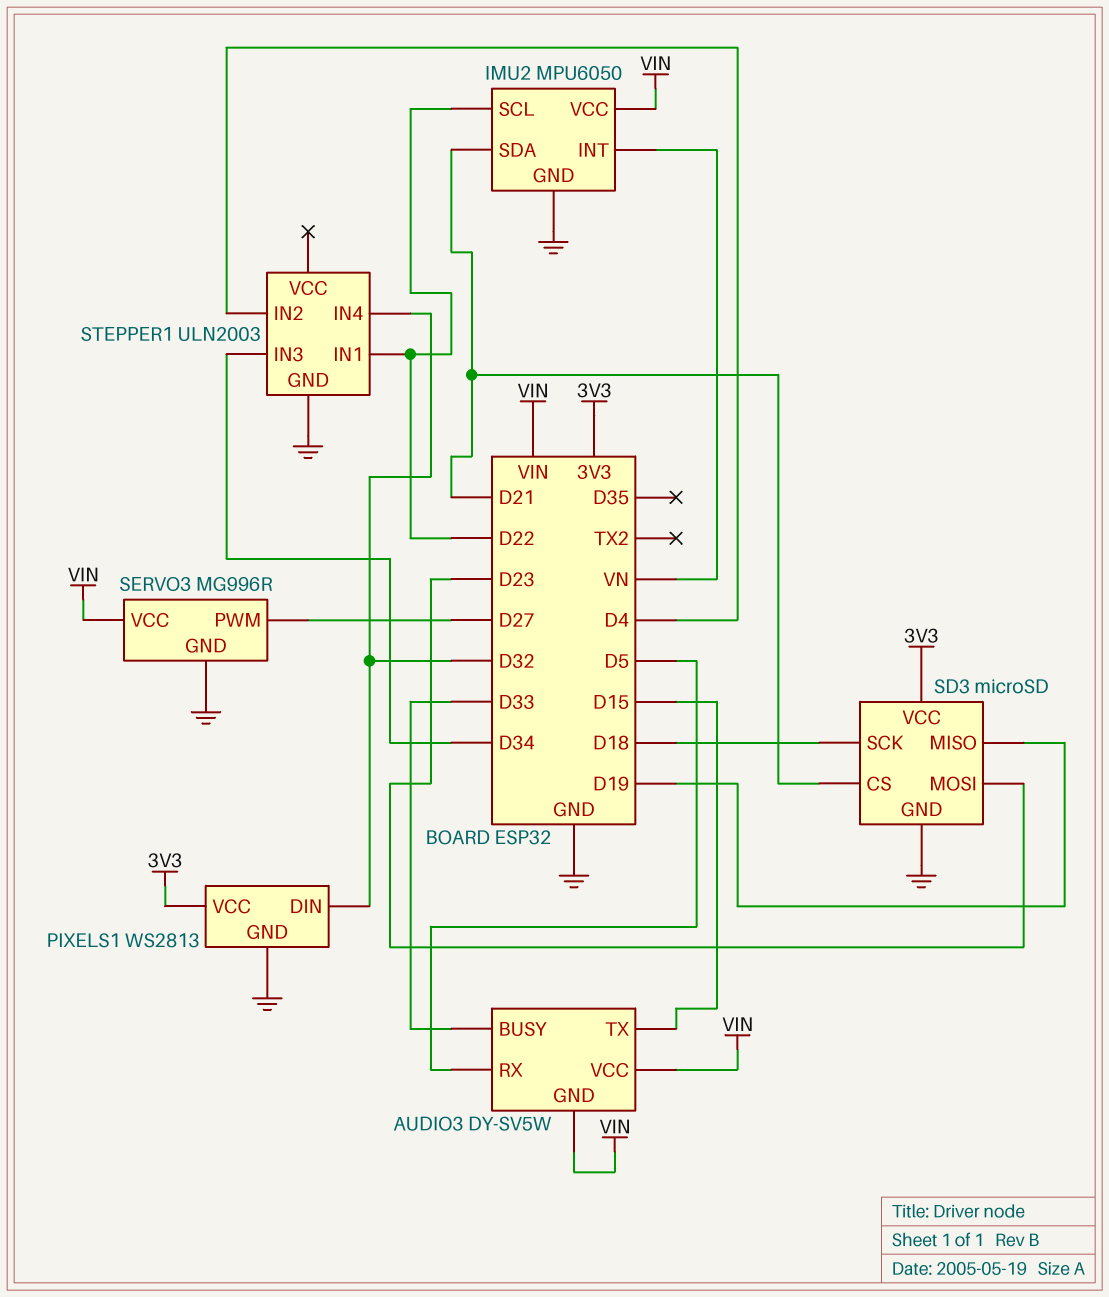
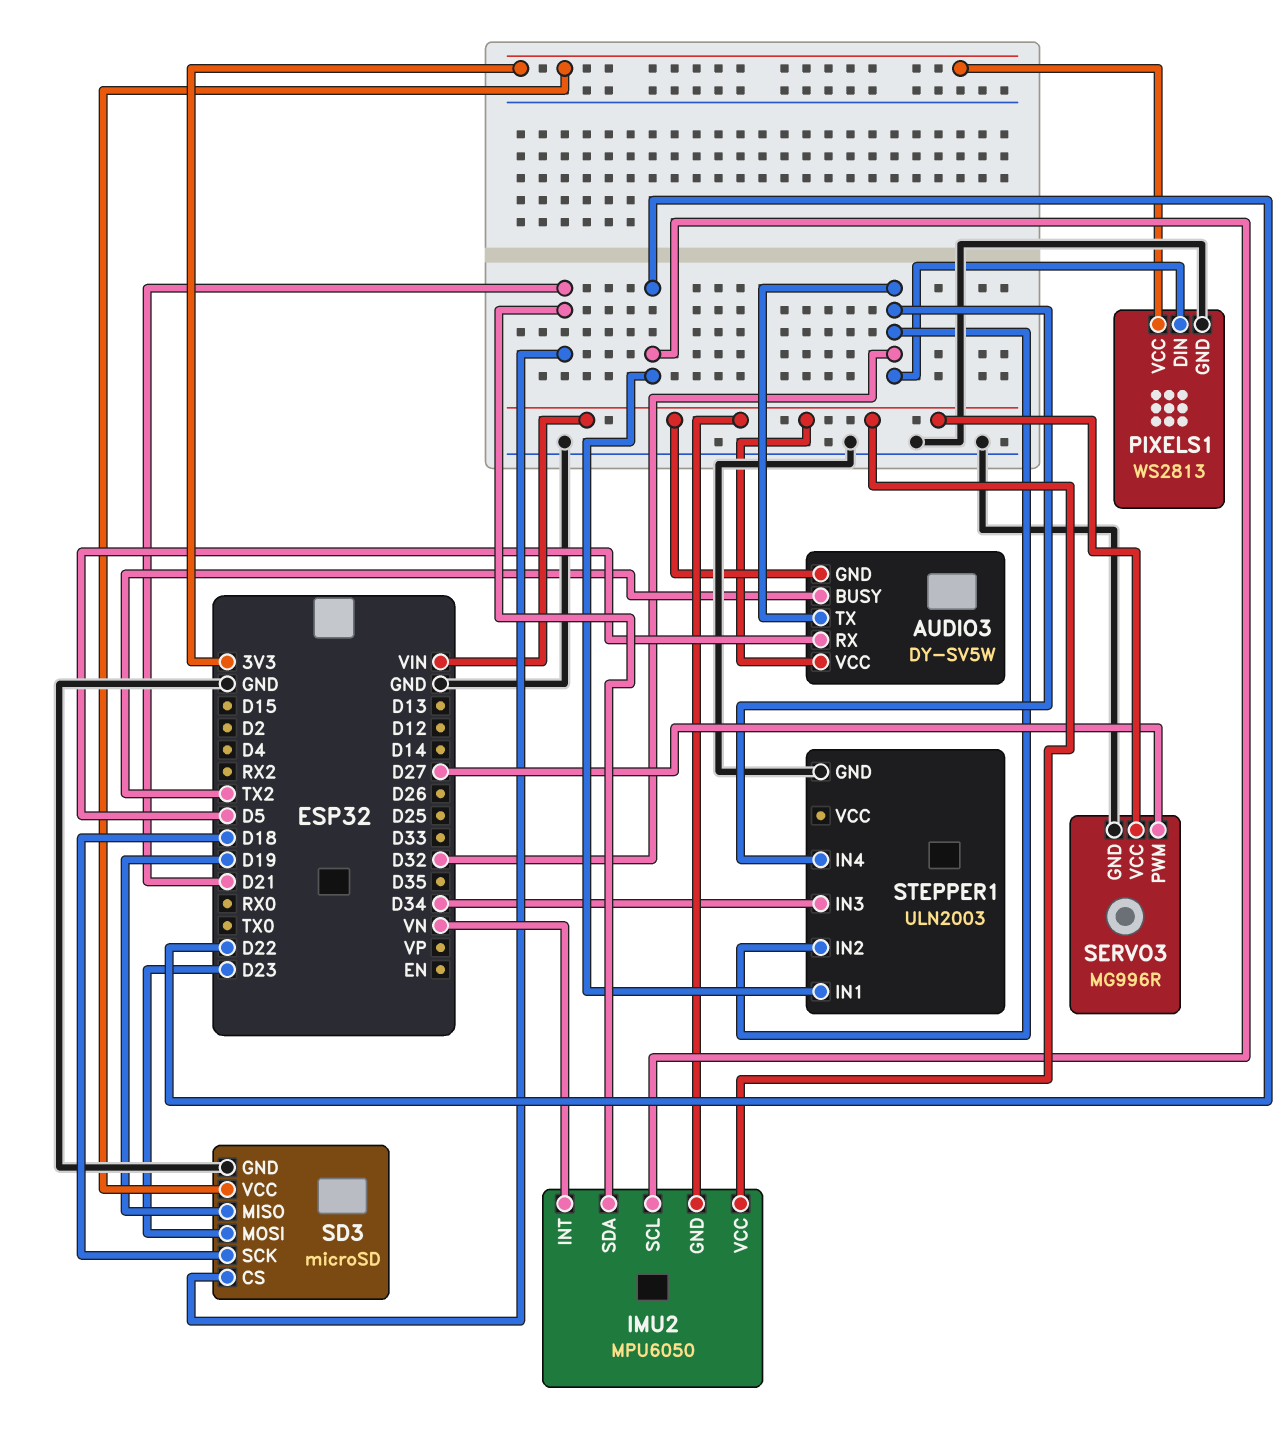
AUDIO3 pin BUSY: D33 -> TX2
AUDIO3 pin TX: D15 -> D32
IMU2 pin GND: GND -> VIN
STEPPER1 pin IN2: D4 -> D32

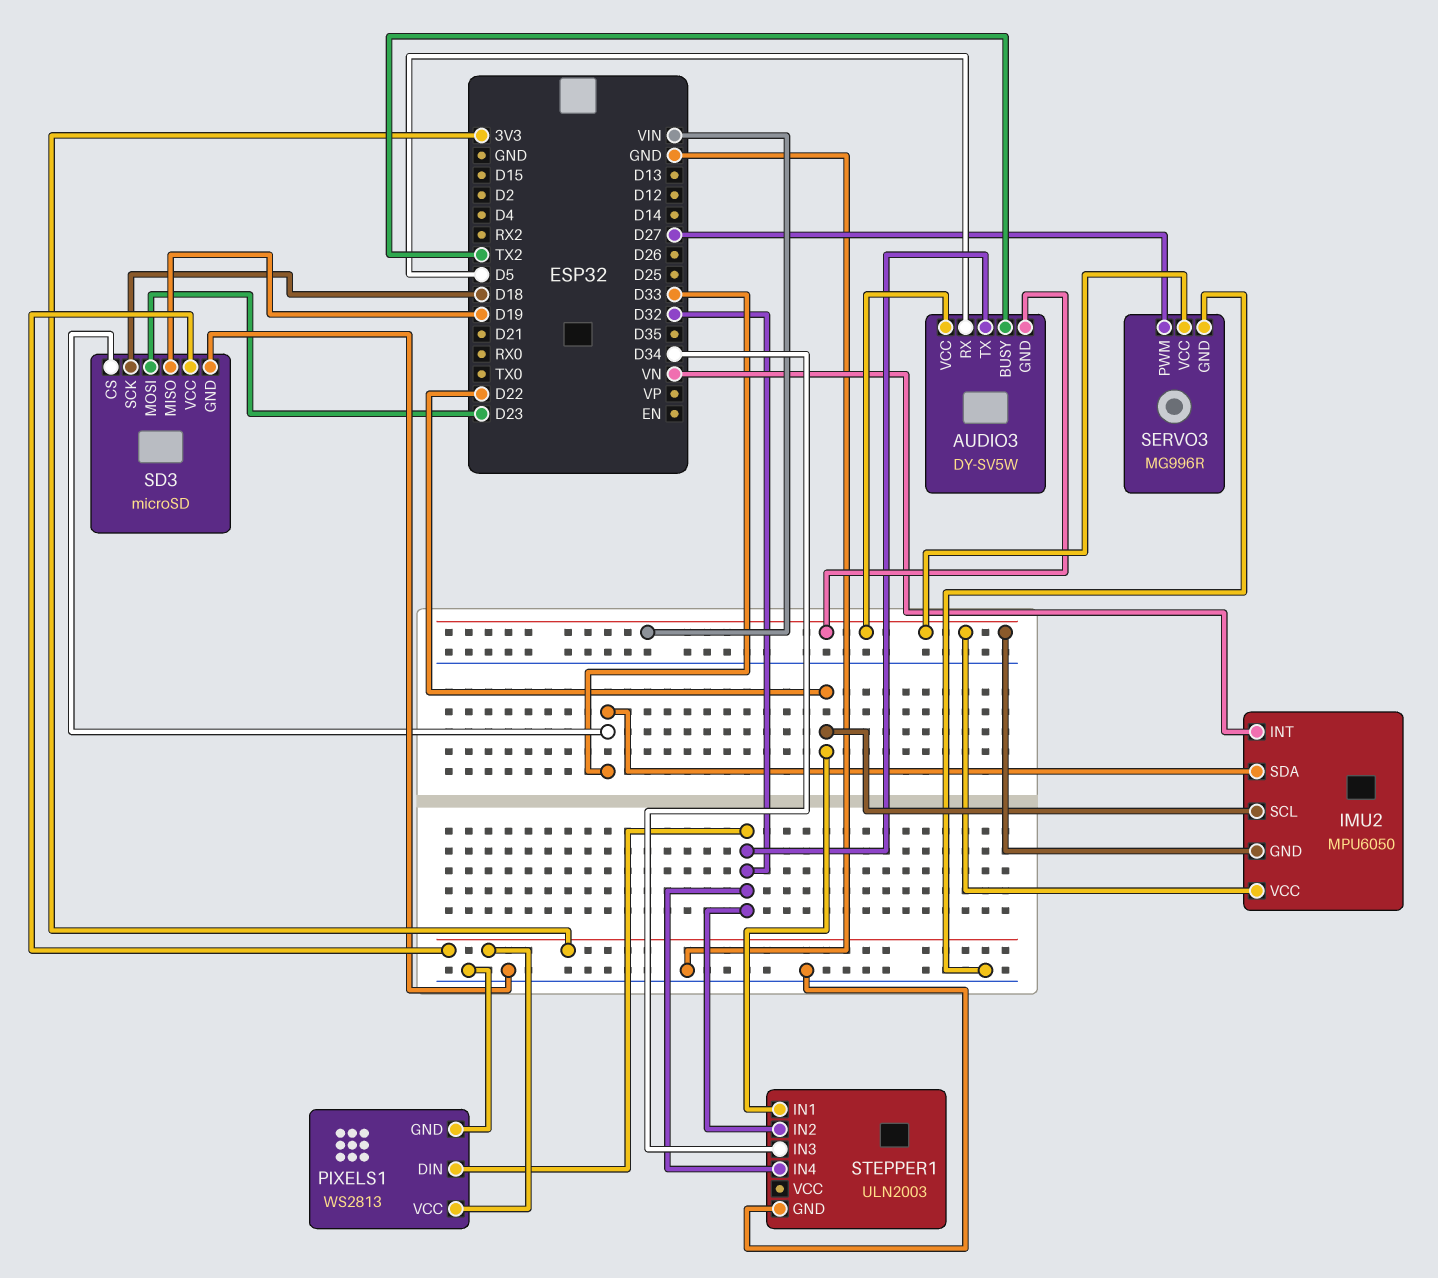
IMU2 pin SDA: D21 -> D33
SD3 pin CS: D21 -> D33

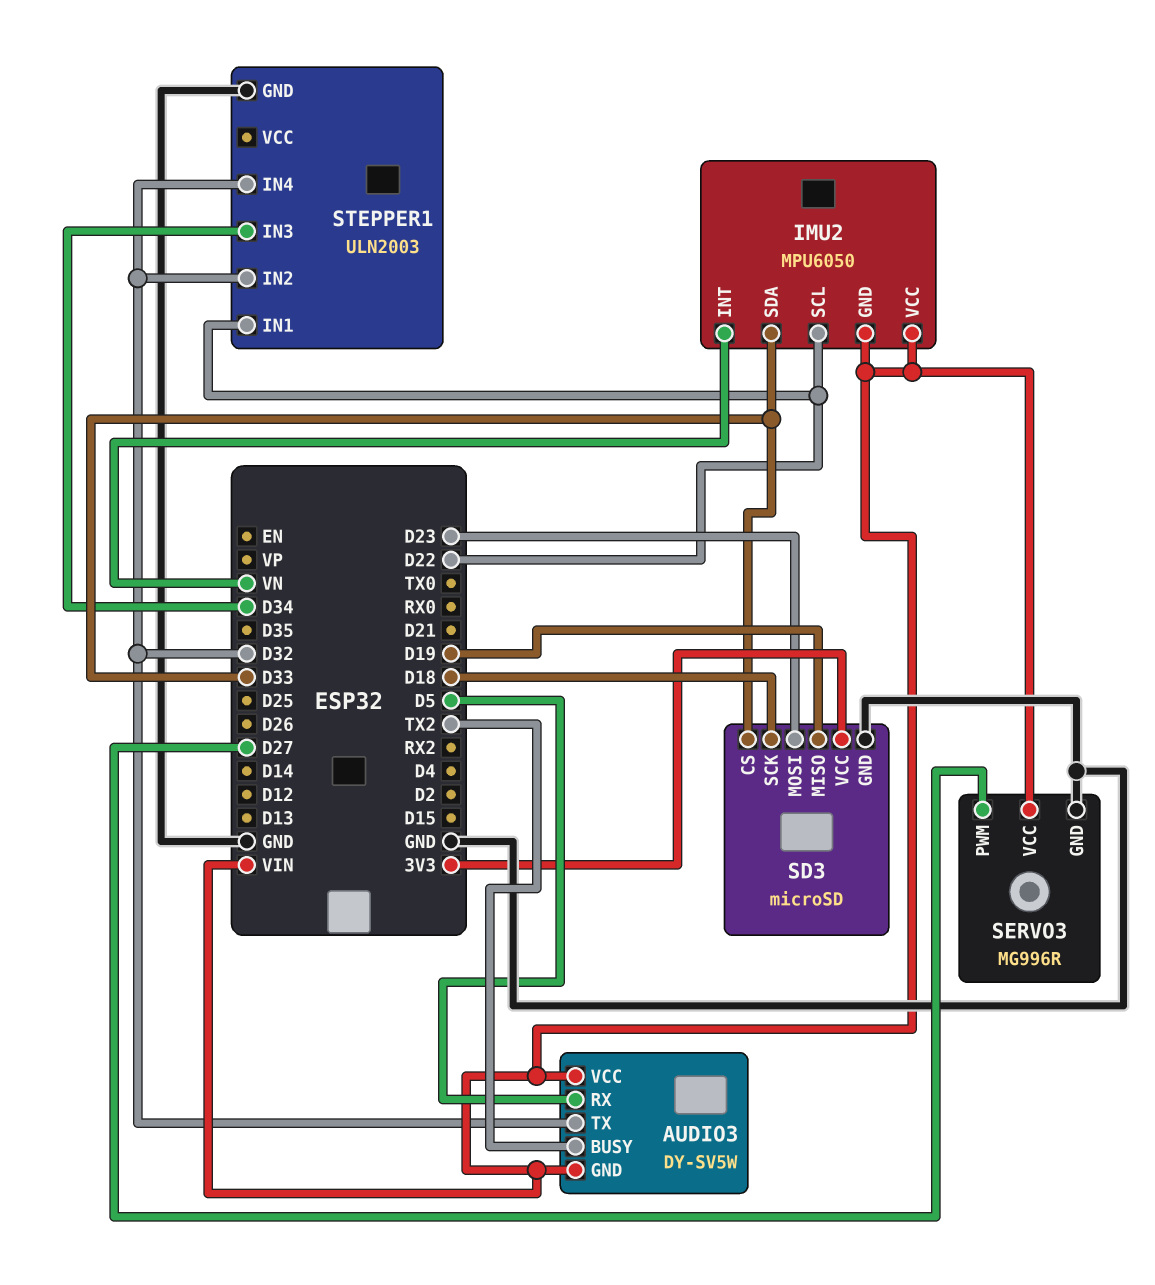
PIXELS1: WS2813 -> none
PIXELS1 pin DIN: D32 -> none
PIXELS1 pin GND: GND -> none
PIXELS1 pin VCC: 3V3 -> none

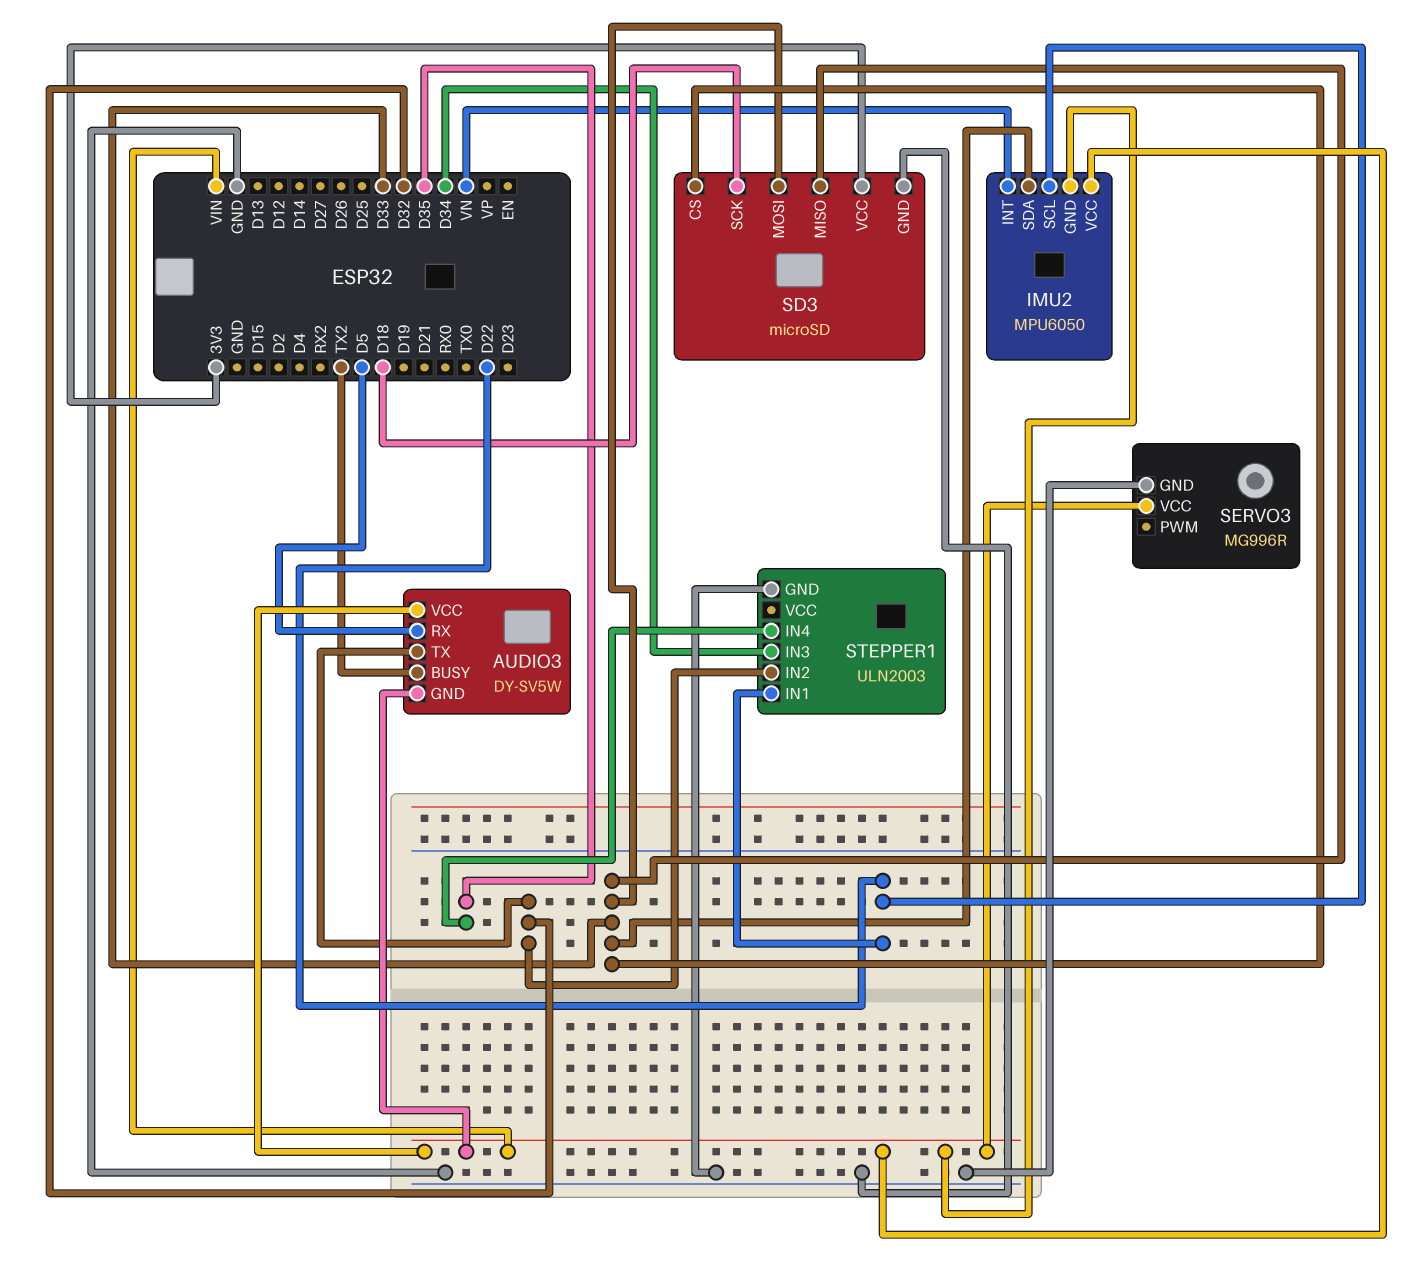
SD3 pin MISO: D19 -> D33
SD3 pin MOSI: D23 -> D33
SERVO3 pin PWM: D27 -> none
STEPPER1 pin IN4: D32 -> D35

